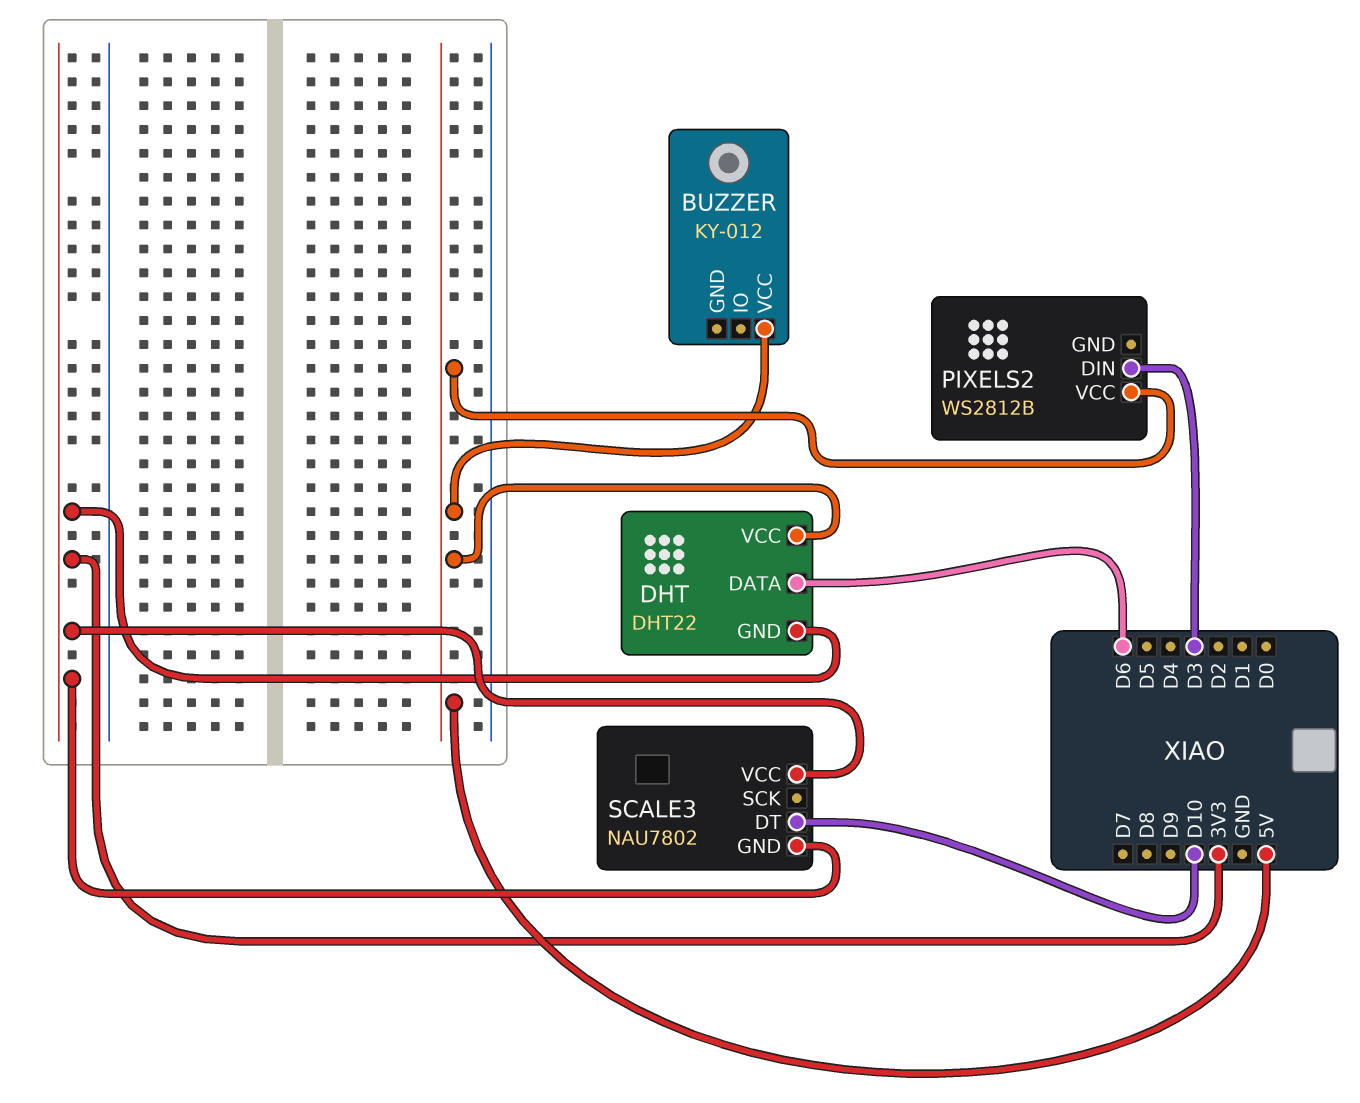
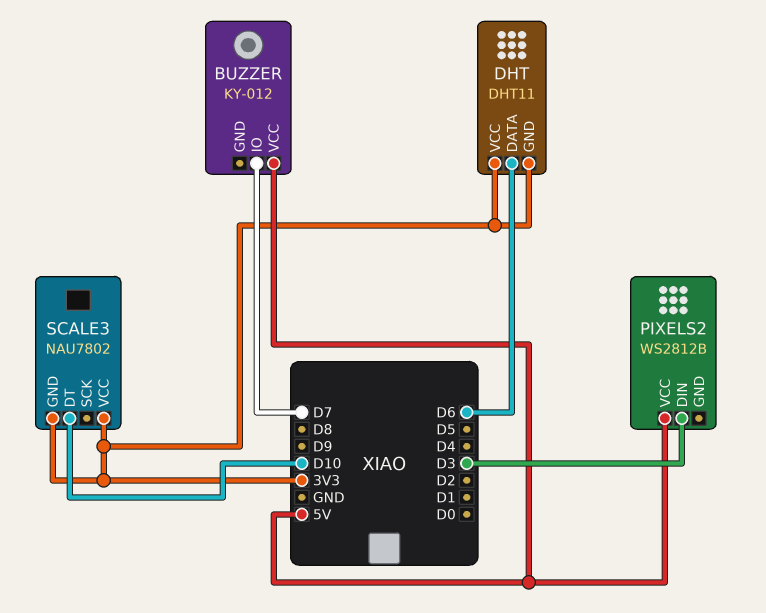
BUZZER pin IO: none -> D7
DHT: DHT22 -> DHT11
DHT pin VCC: 5V -> 3V3

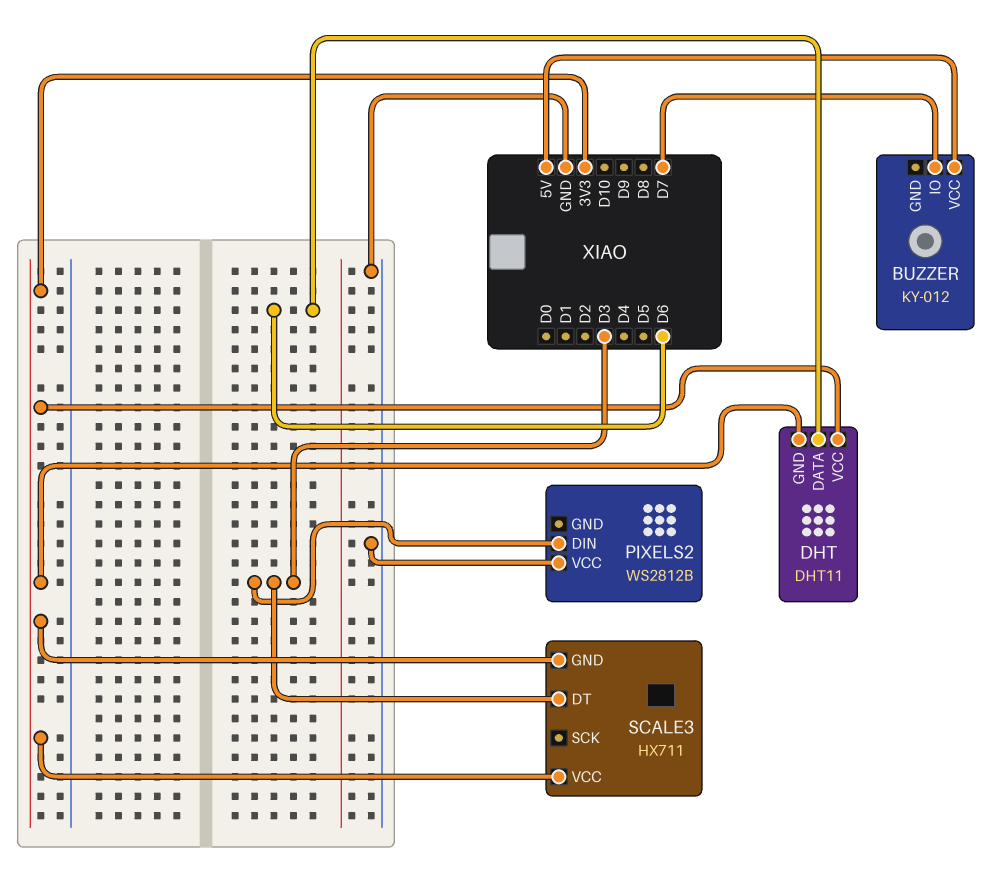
PIXELS2 pin VCC: 5V -> GND
SCALE3: NAU7802 -> HX711
SCALE3 pin DT: D10 -> D3

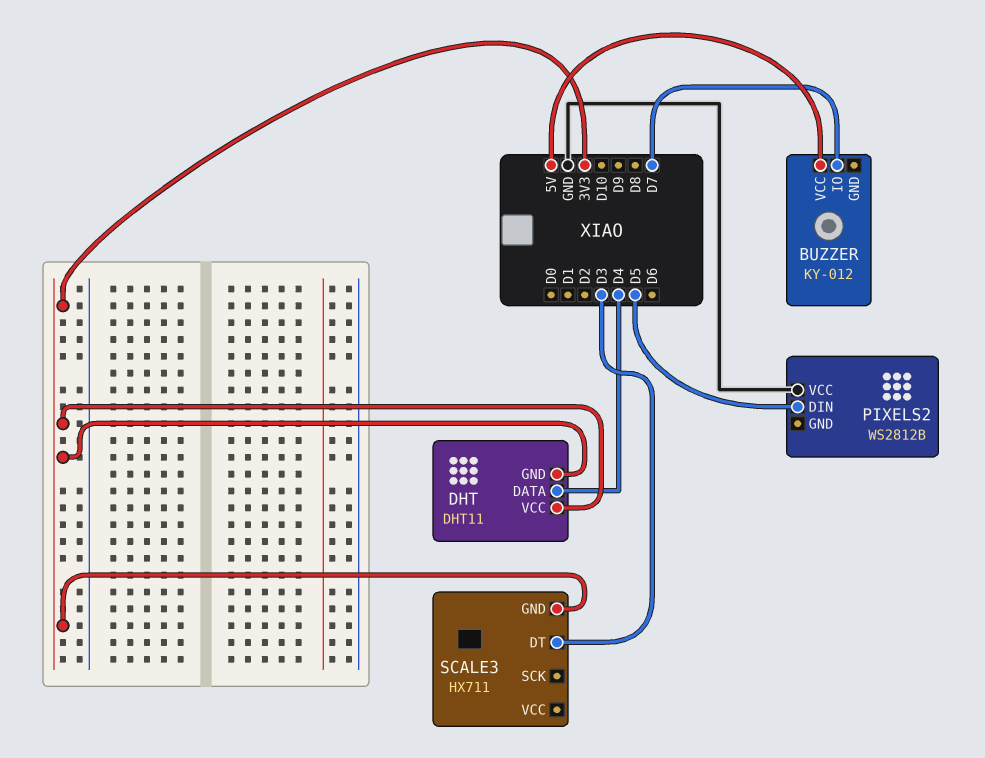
DHT pin DATA: D6 -> D4
PIXELS2 pin DIN: D3 -> D5
SCALE3 pin VCC: 3V3 -> none

